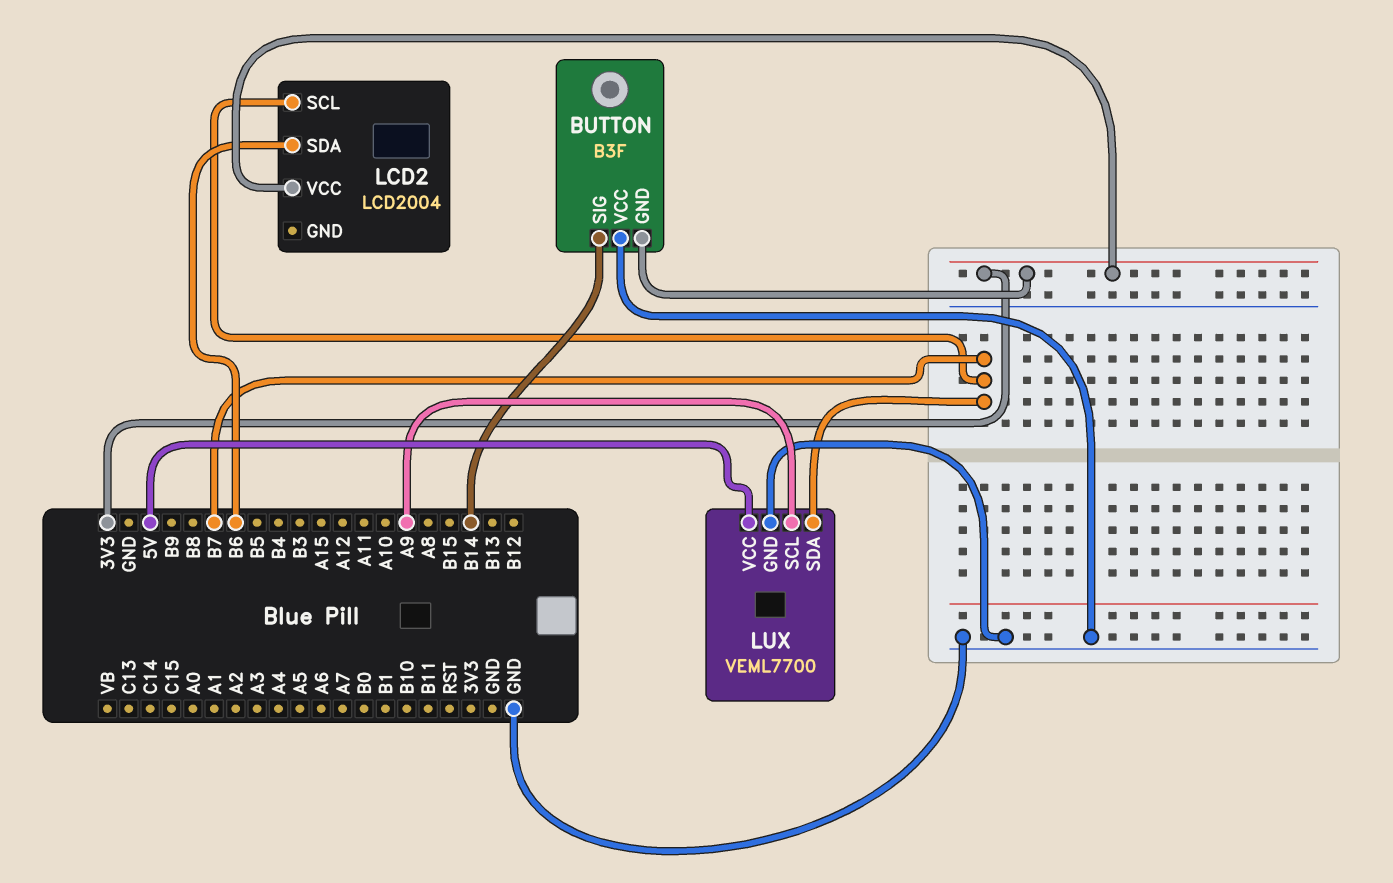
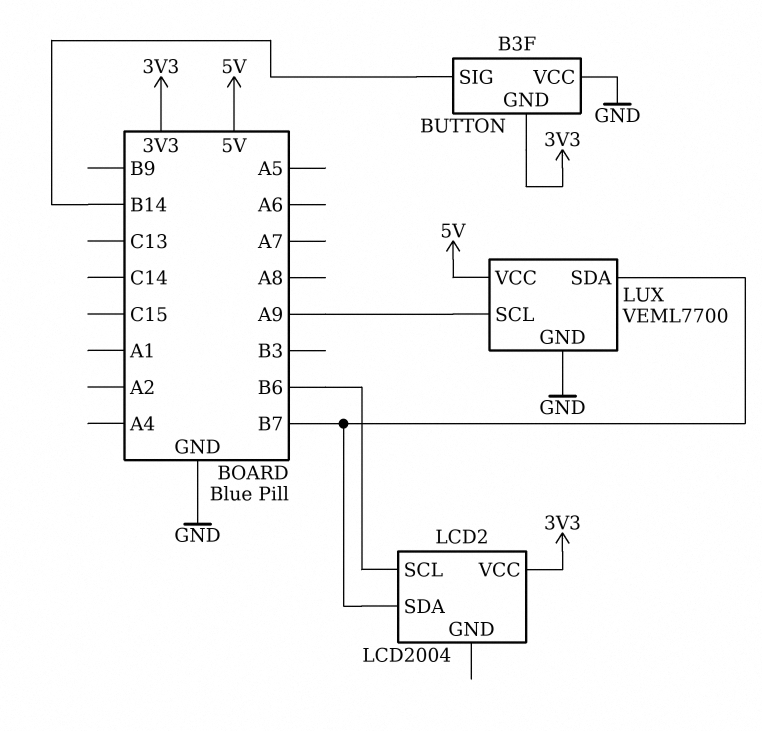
LCD2 pin SCL: B7 -> B6
LCD2 pin SDA: B6 -> B7

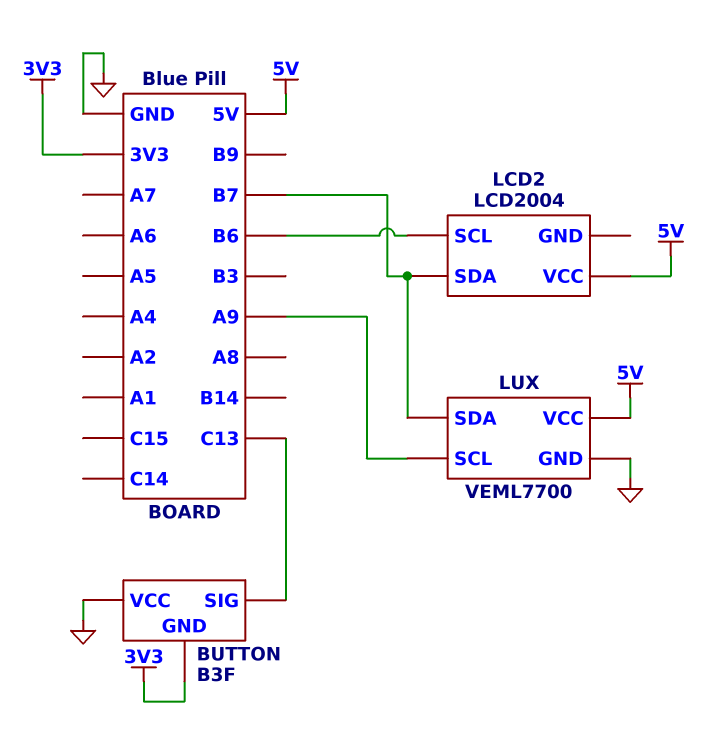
BUTTON pin SIG: B14 -> C13
LCD2 pin VCC: 3V3 -> 5V

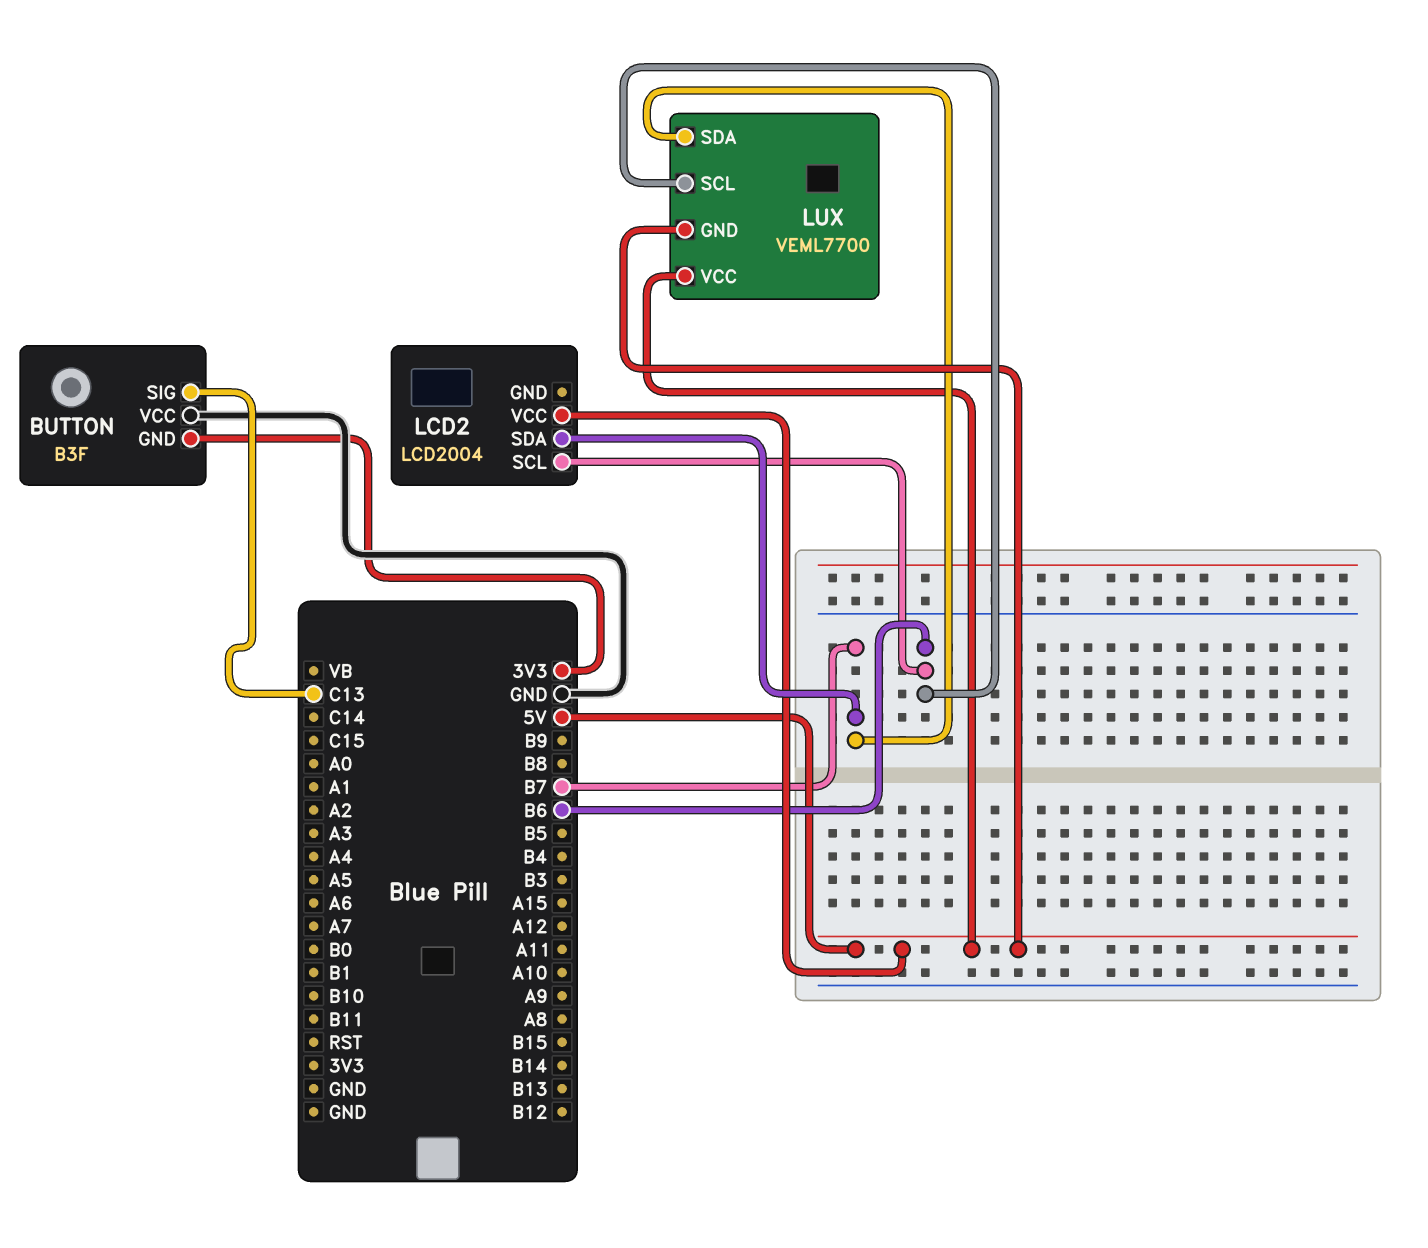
LUX pin GND: GND -> 5V
LUX pin SCL: A9 -> B6

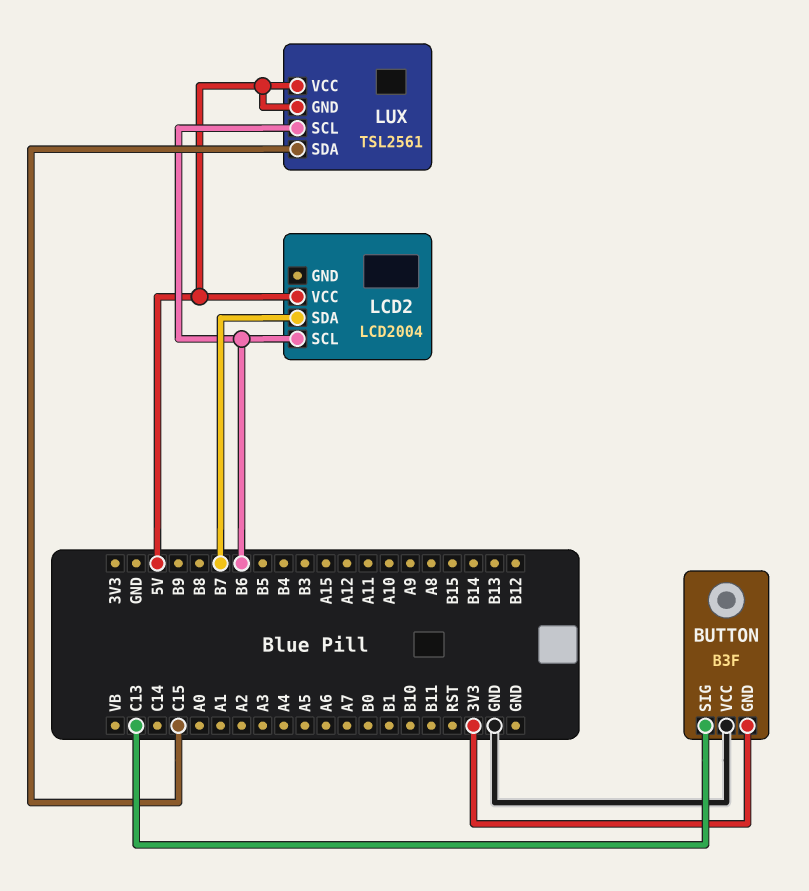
LUX: VEML7700 -> TSL2561
LUX pin SDA: B7 -> C15

